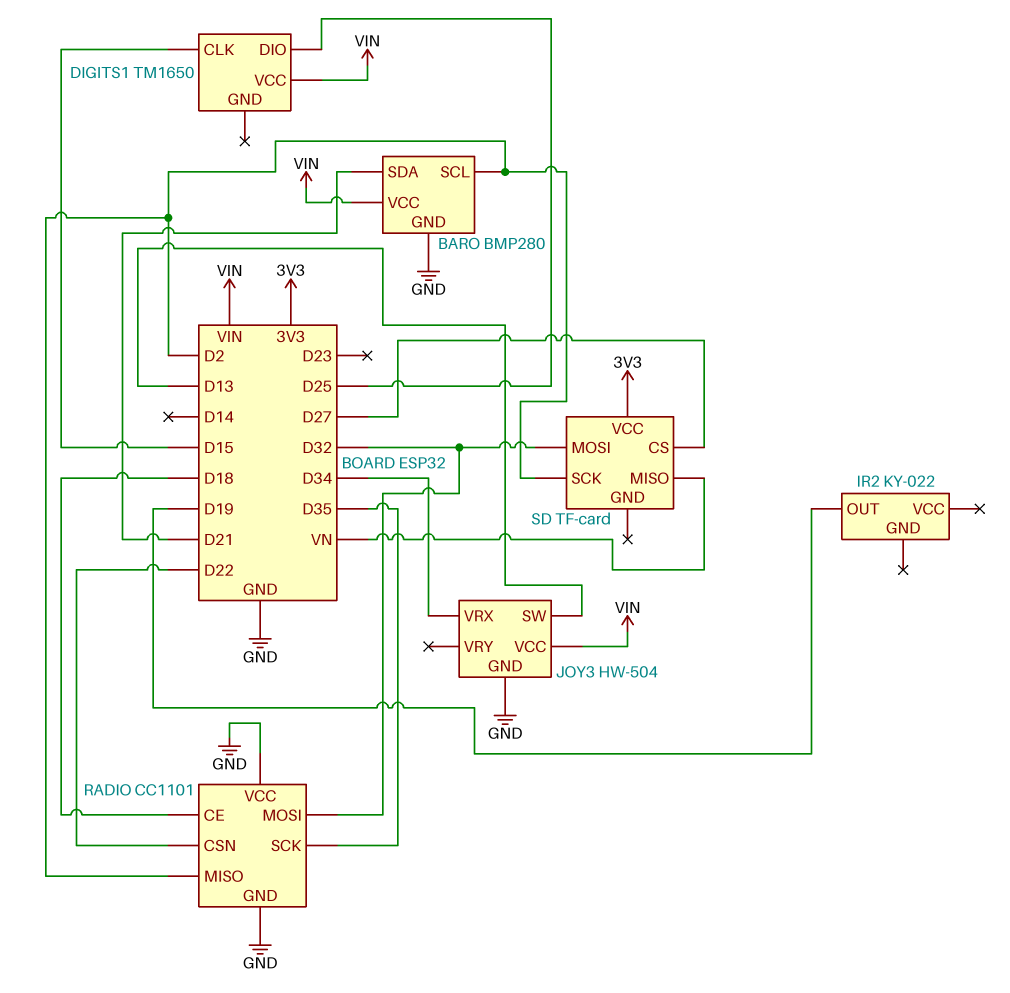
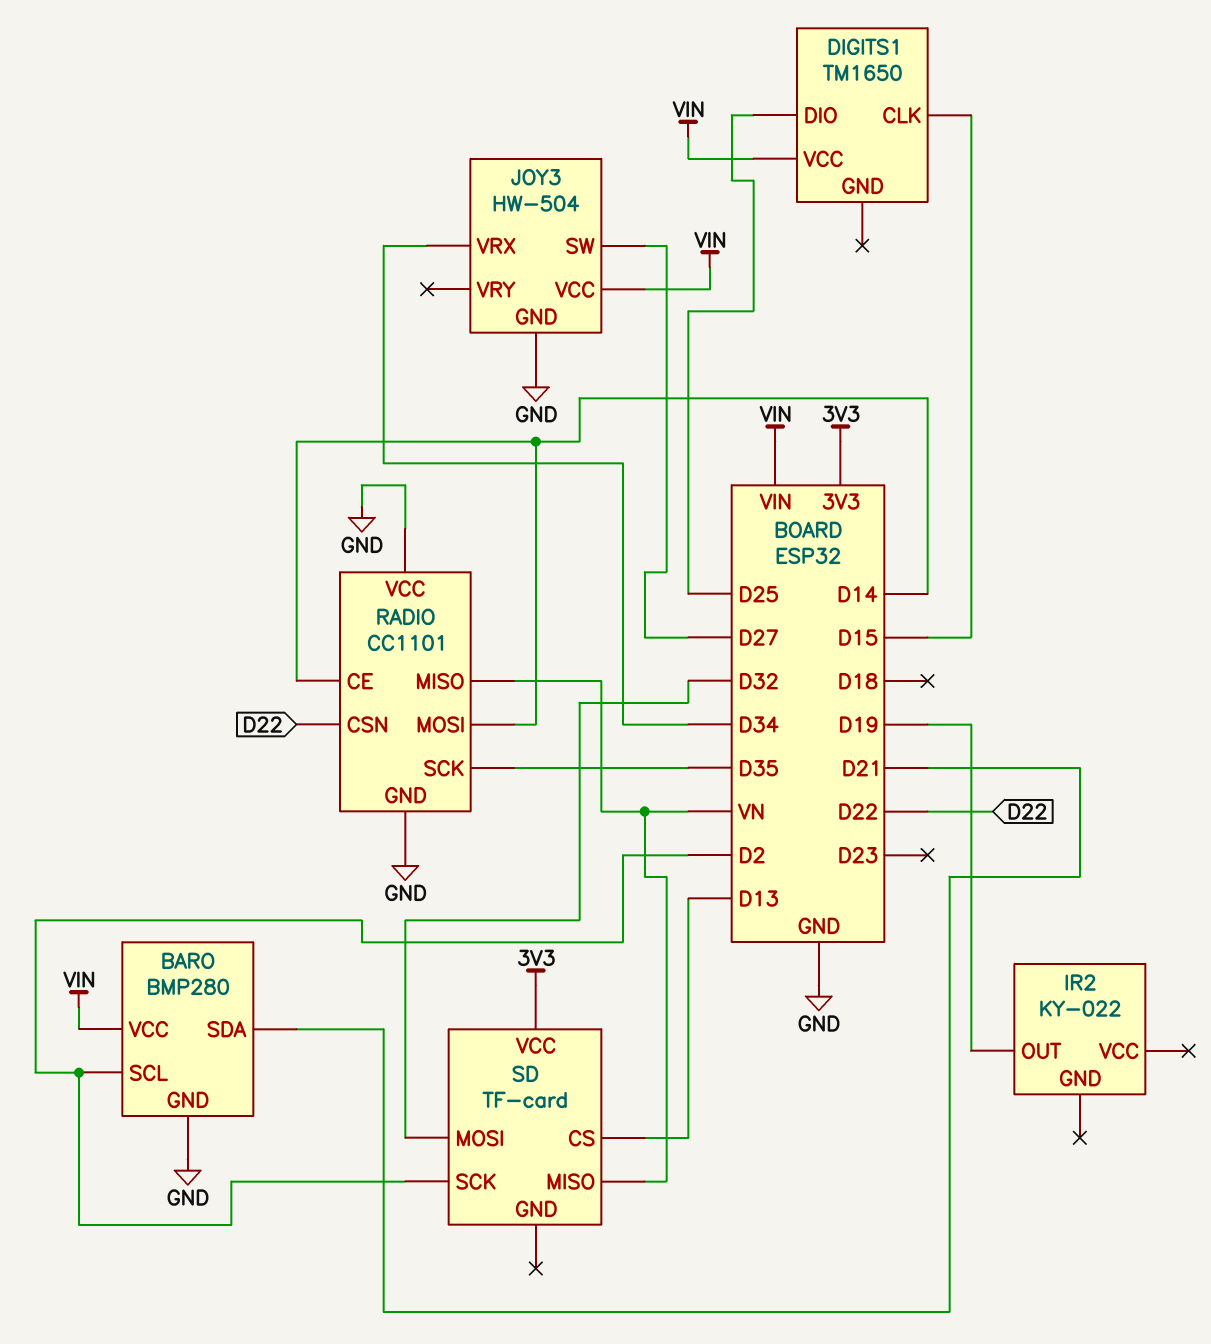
JOY3 pin SW: D13 -> D27
RADIO pin CE: D18 -> D14
RADIO pin MISO: D2 -> VN
RADIO pin MOSI: D32 -> D14
SD pin CS: D27 -> D13

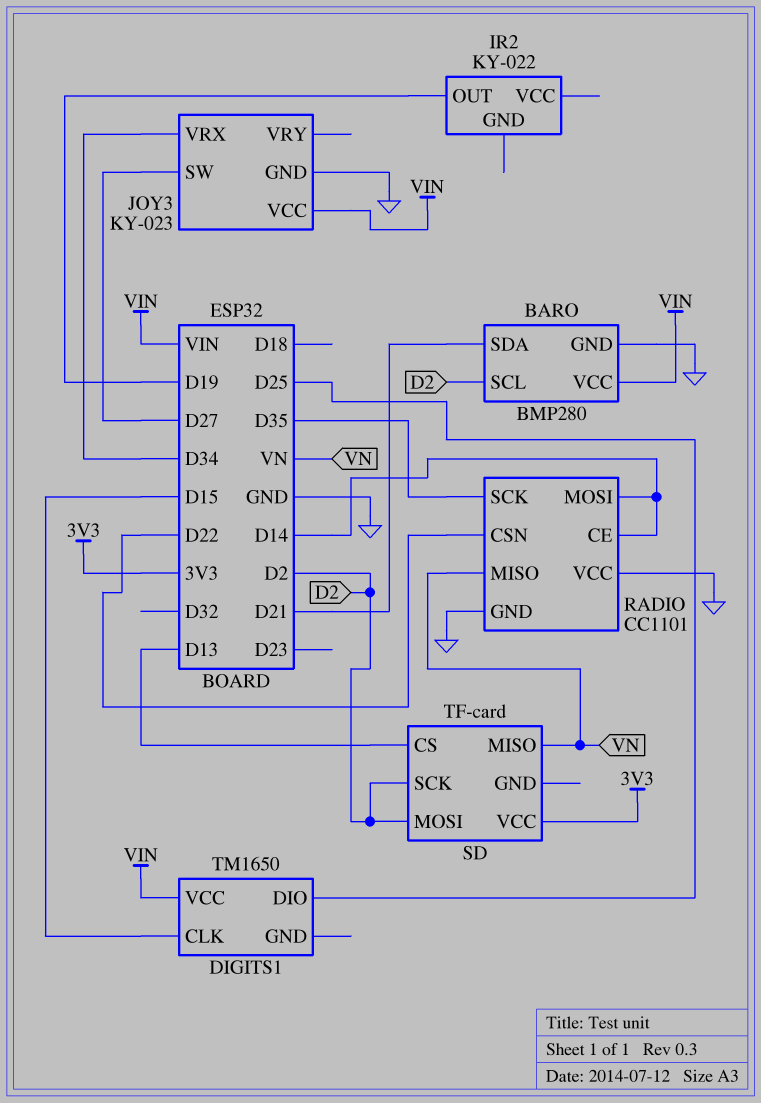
JOY3: HW-504 -> KY-023
SD pin MOSI: D32 -> D2

